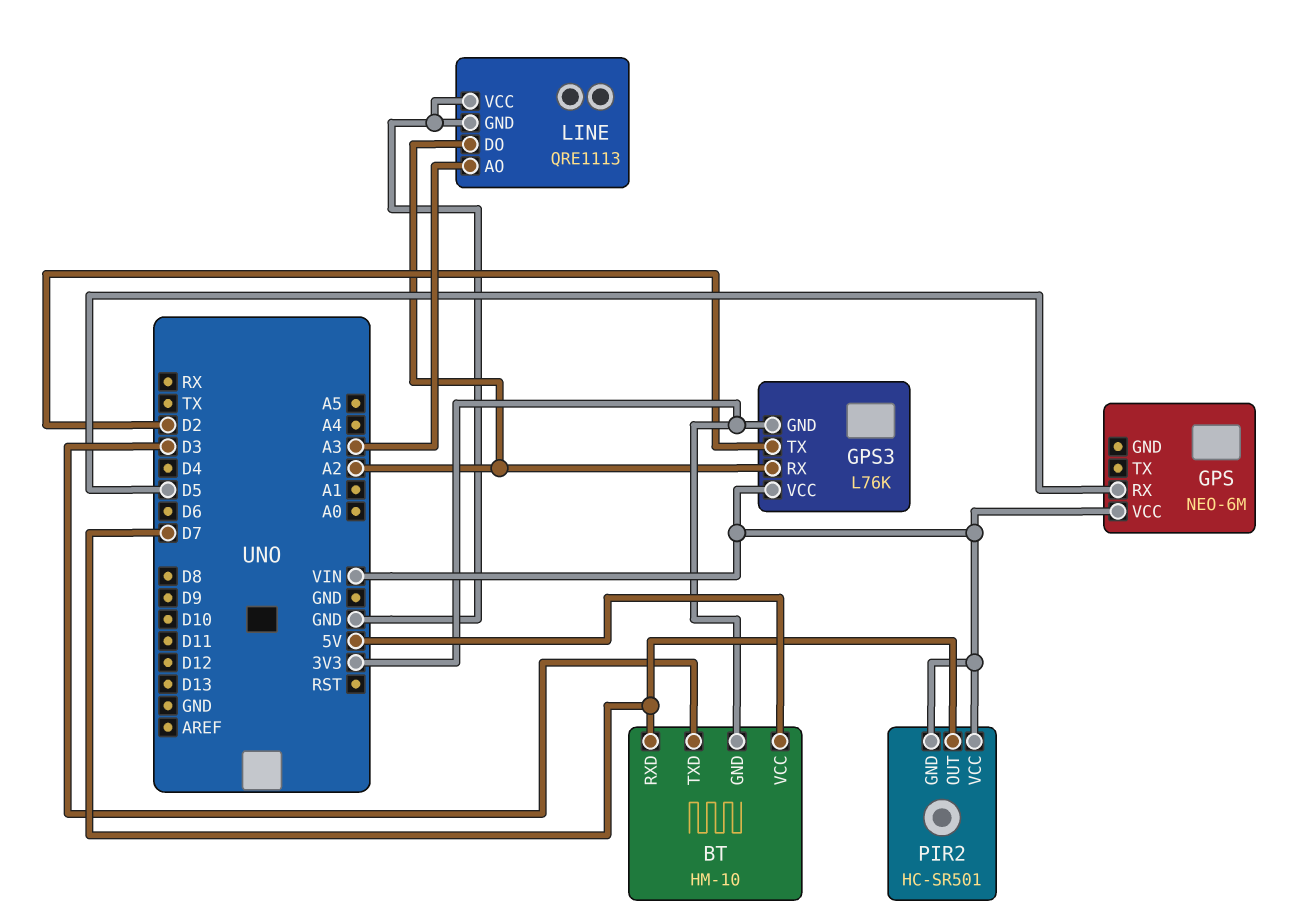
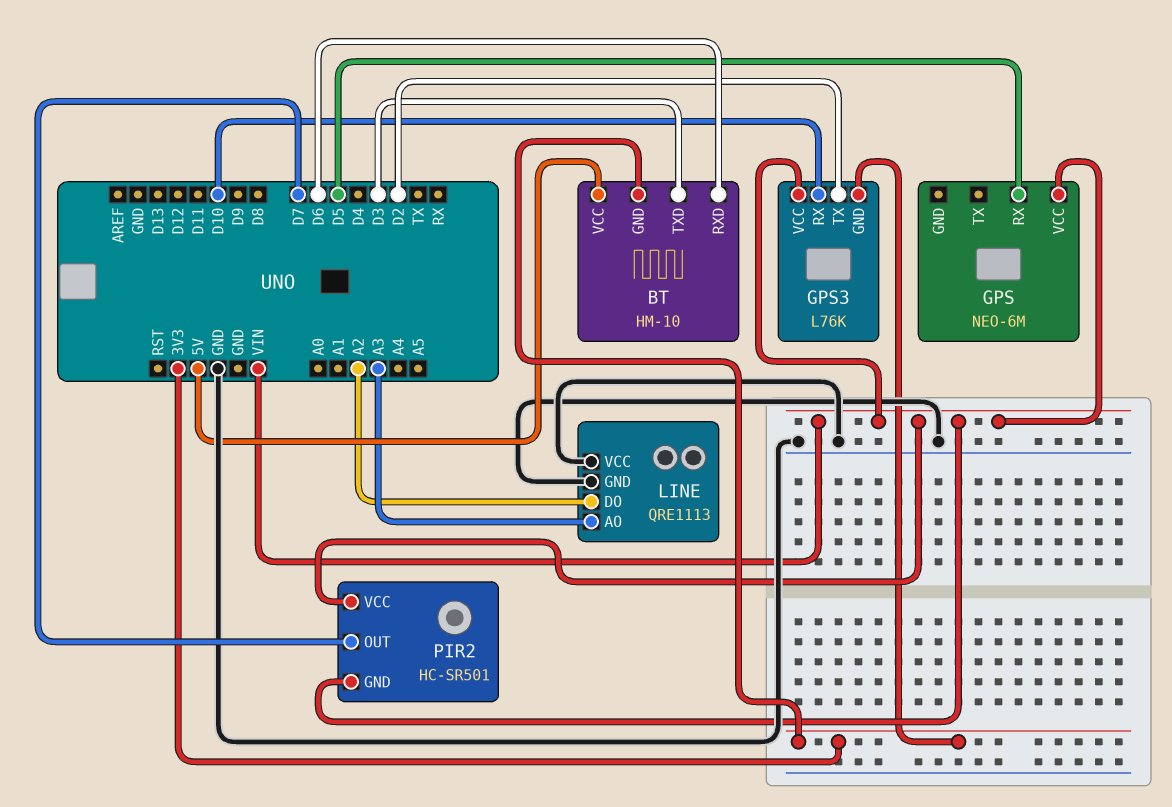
BT pin RXD: D7 -> D6
GPS3 pin RX: A2 -> D10

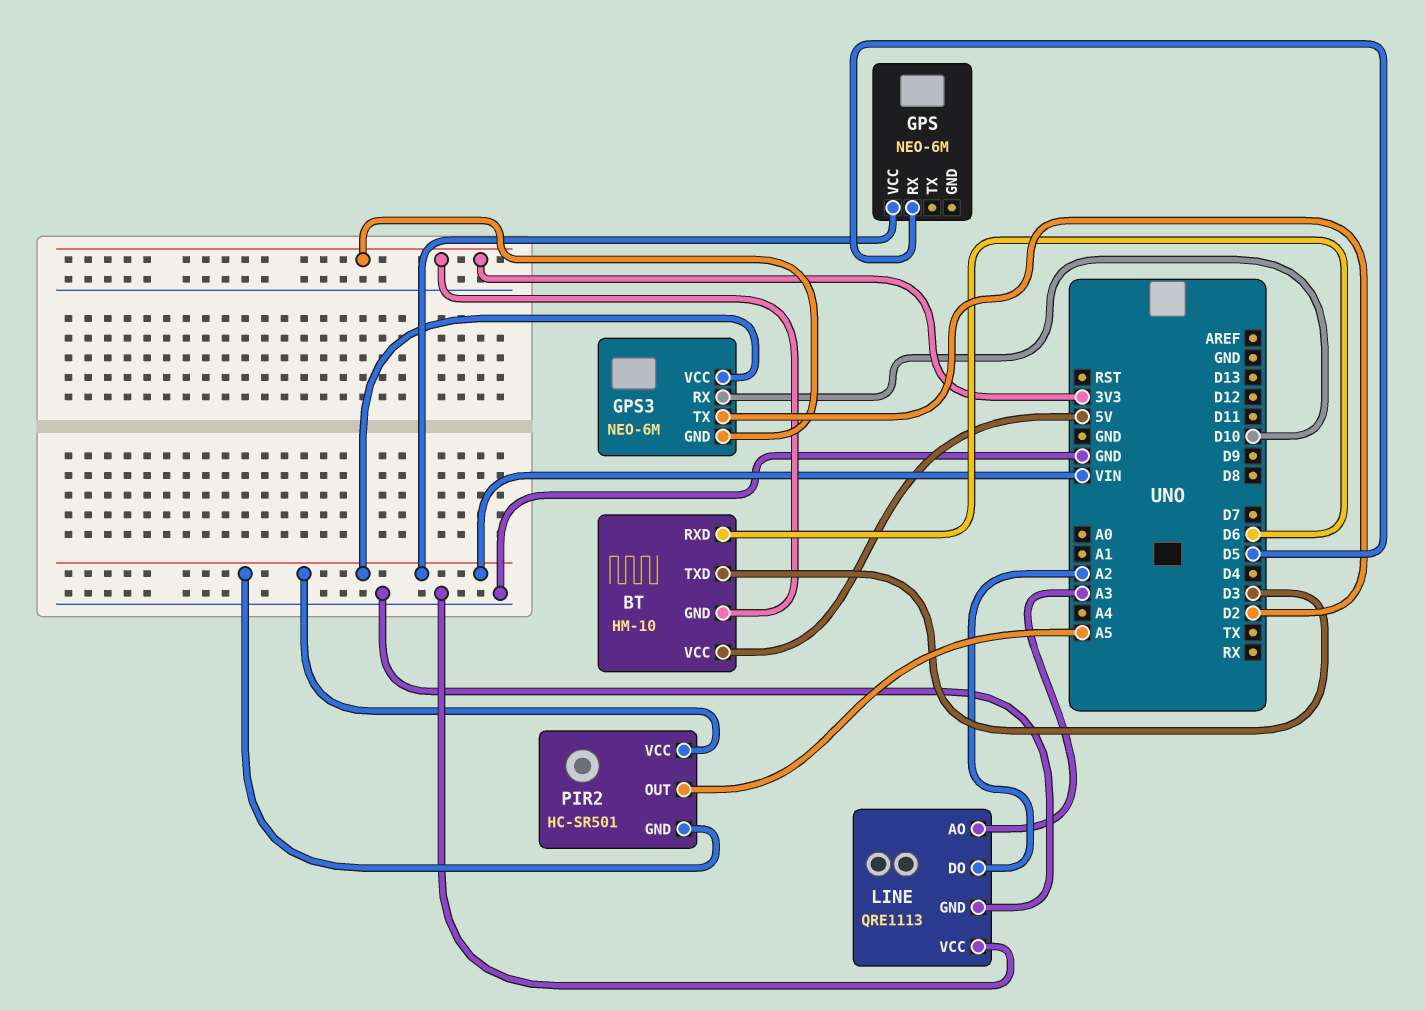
GPS3: L76K -> NEO-6M
PIR2 pin OUT: D7 -> A5

